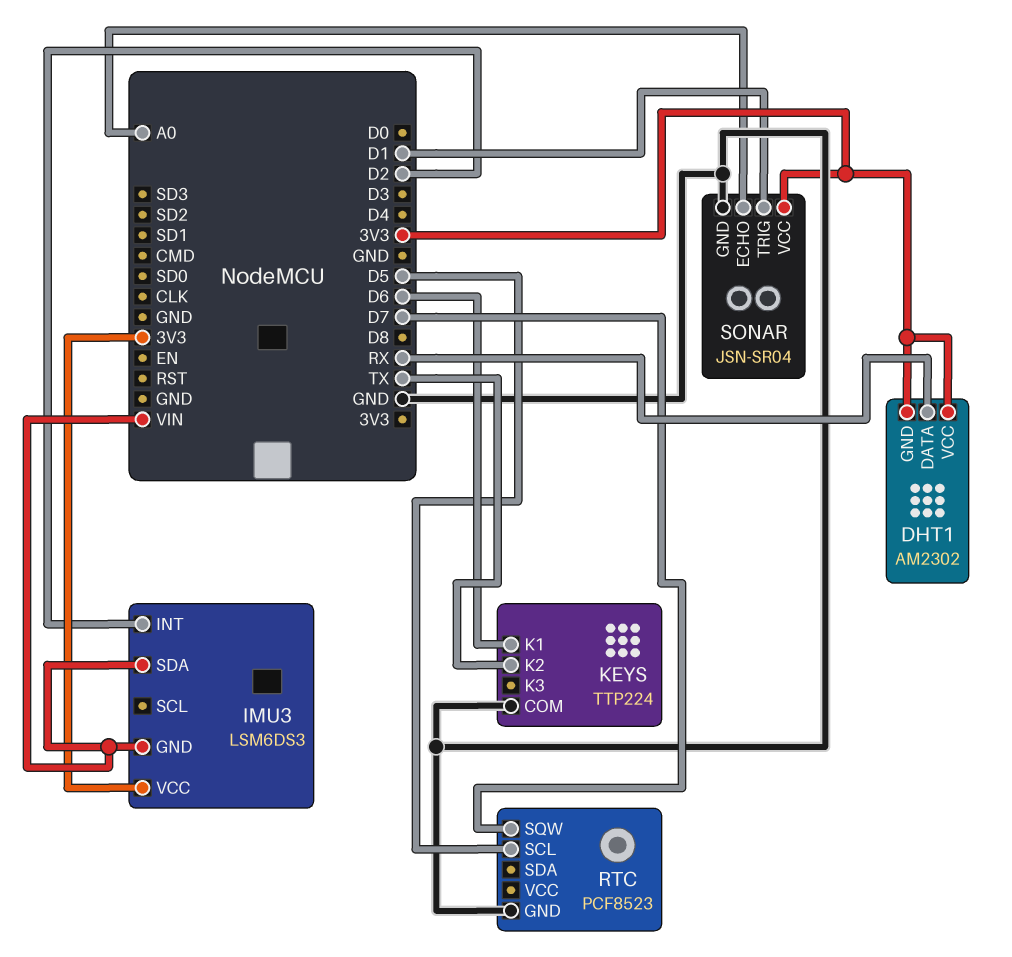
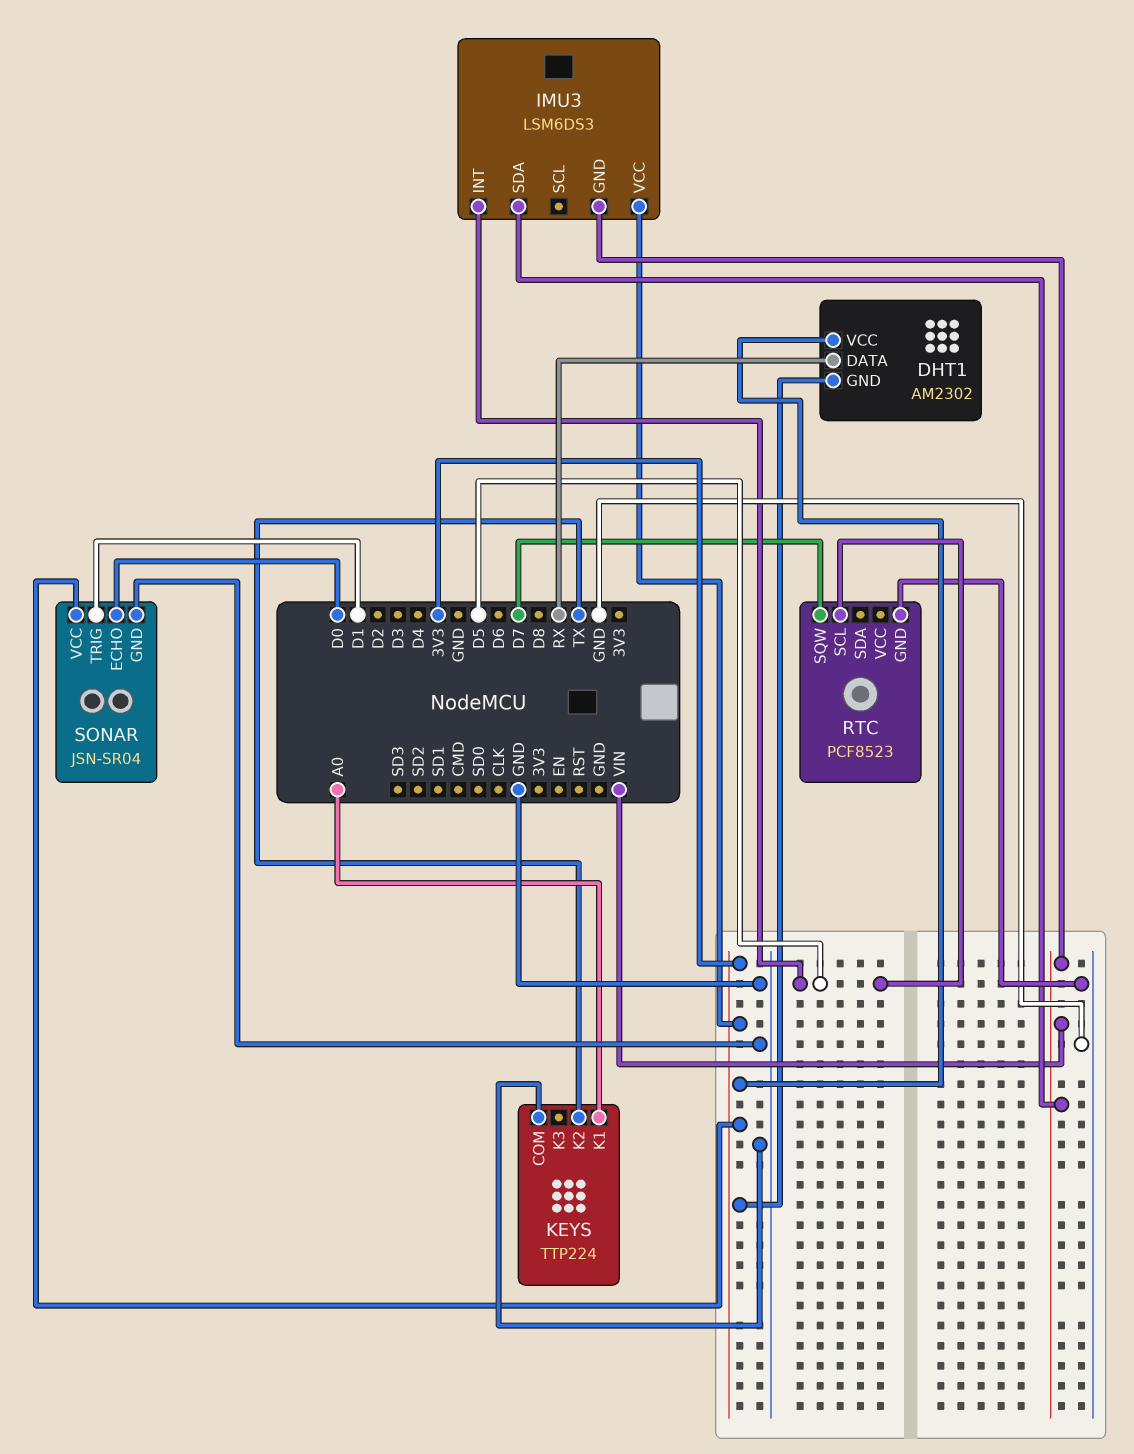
IMU3 pin INT: D2 -> D5
KEYS pin K1: D6 -> A0
SONAR pin ECHO: A0 -> D0

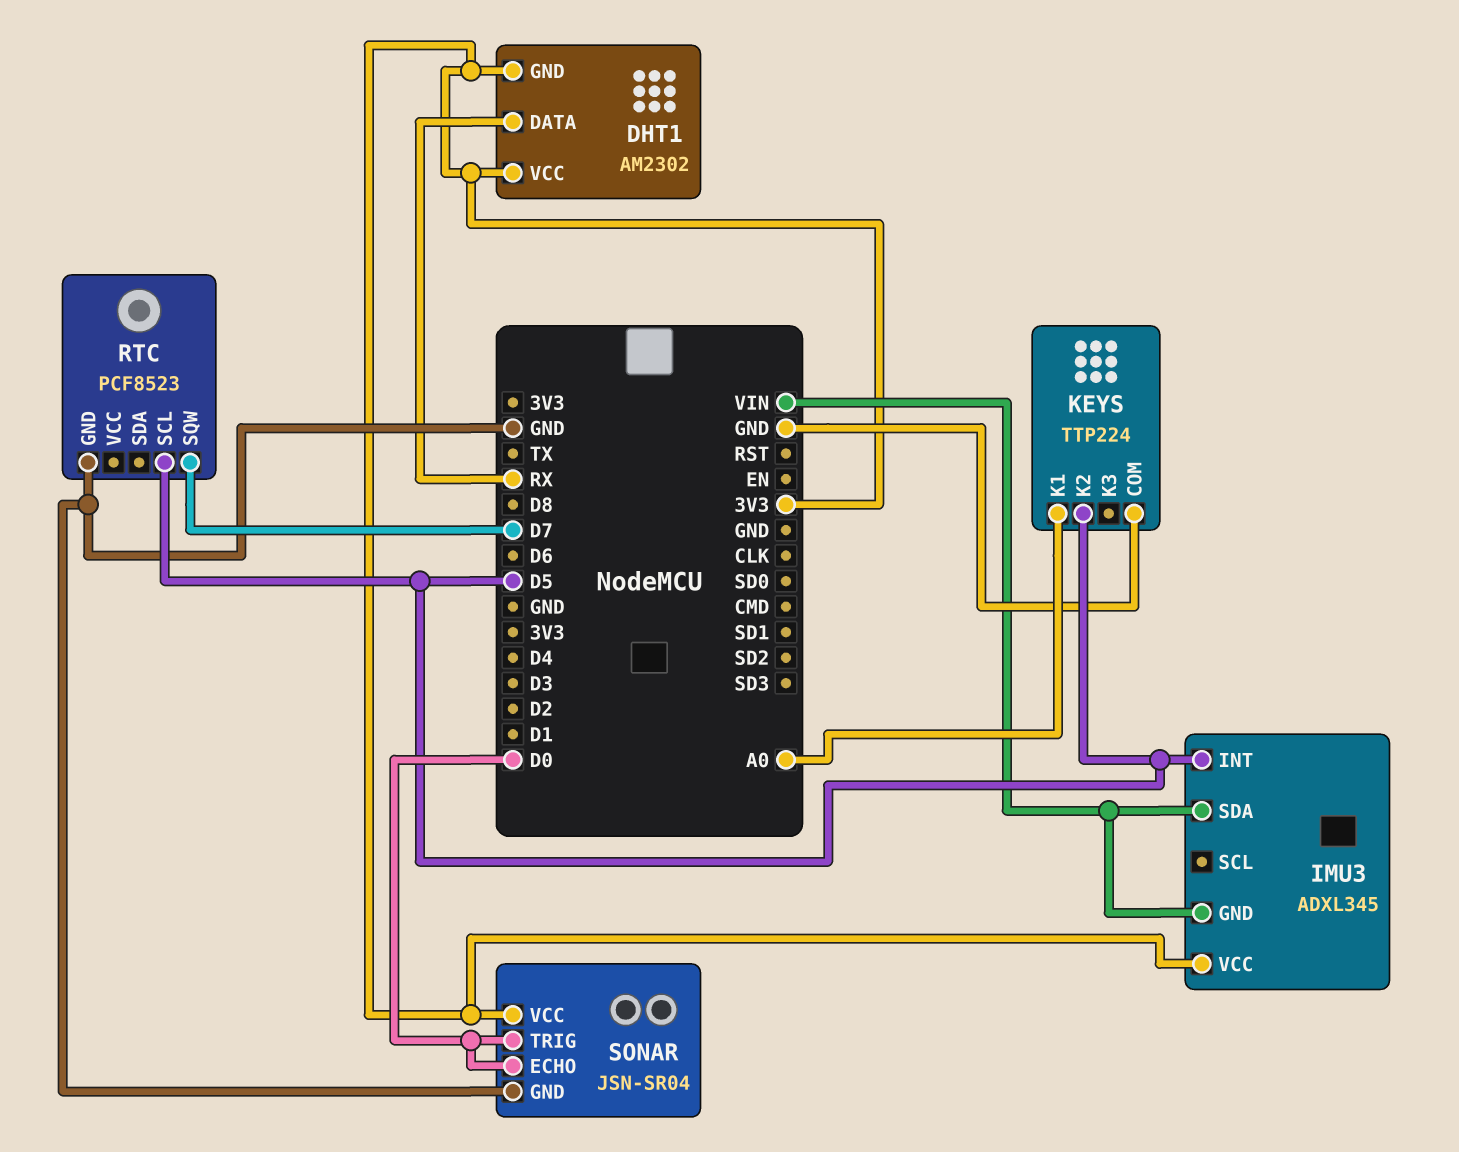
IMU3: LSM6DS3 -> ADXL345
KEYS pin K2: TX -> D5
SONAR pin TRIG: D1 -> D0

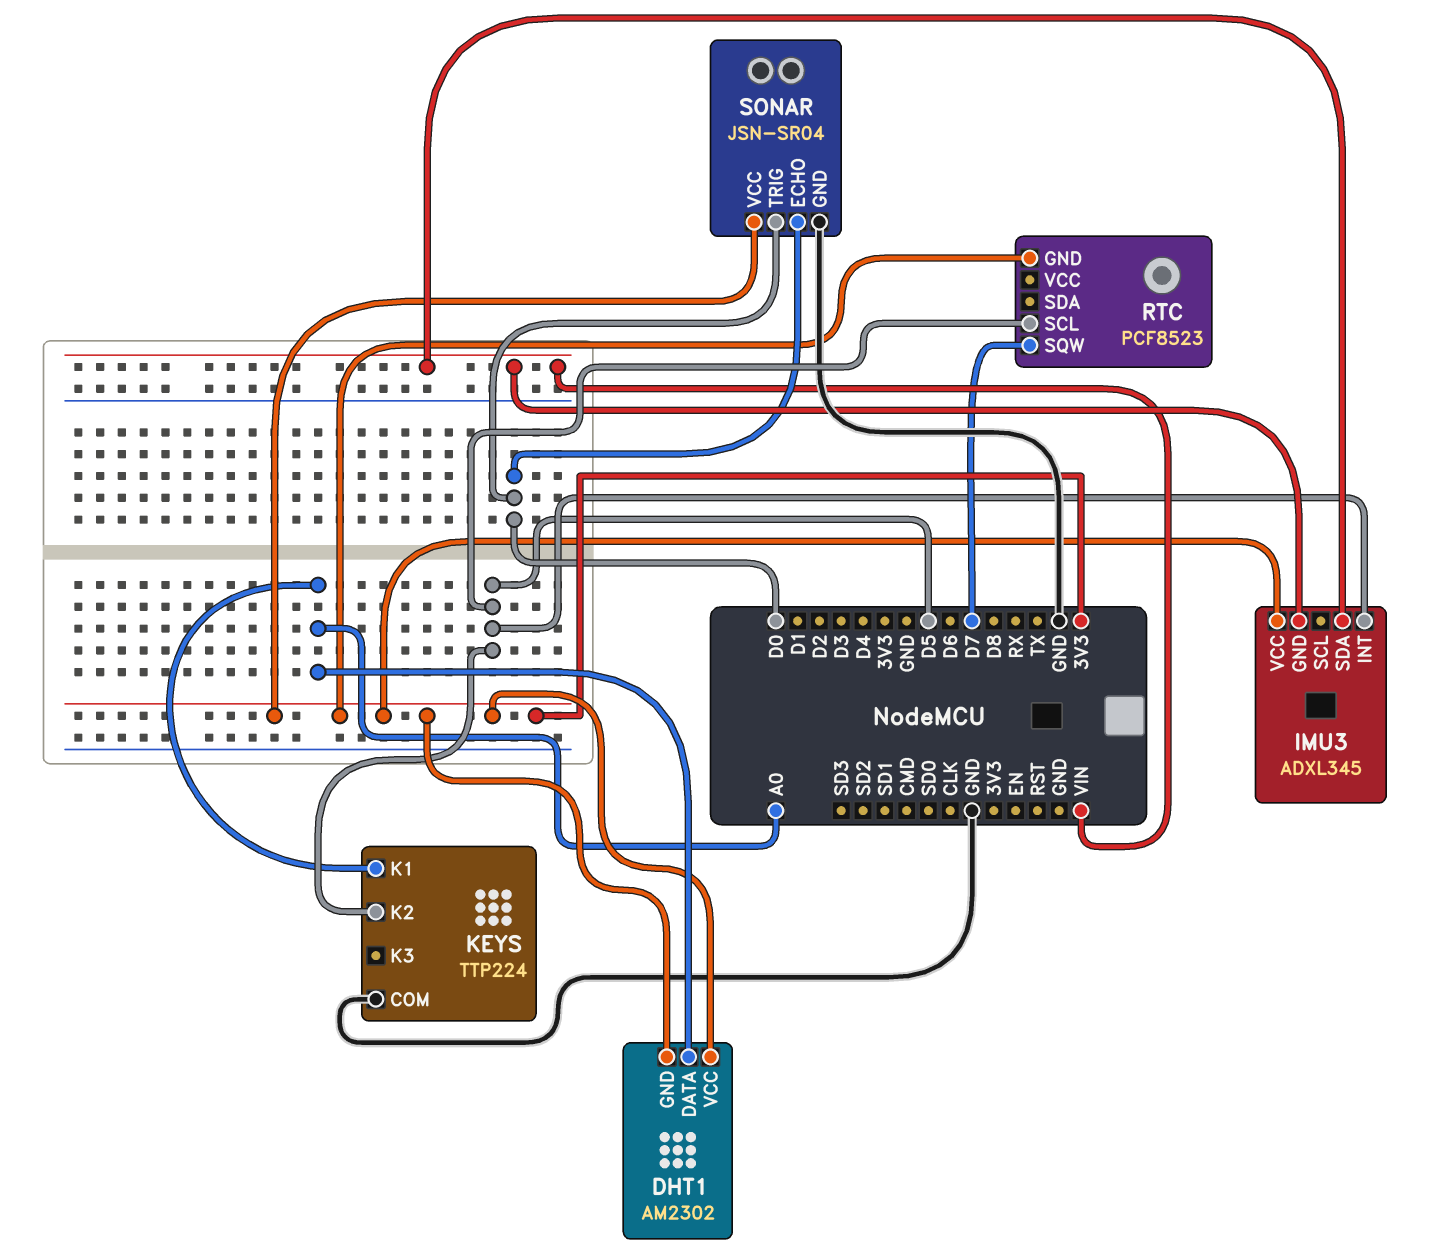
DHT1 pin DATA: RX -> A0
RTC pin GND: GND -> 3V3

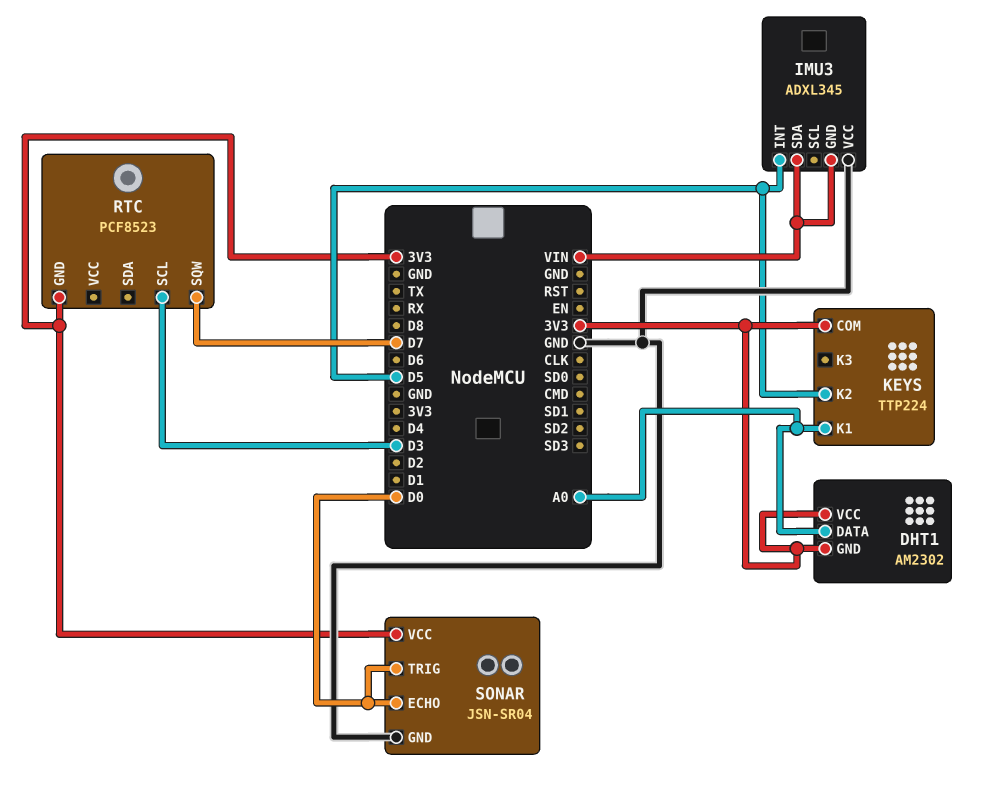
IMU3 pin VCC: 3V3 -> GND
KEYS pin COM: GND -> 3V3
RTC pin SCL: D5 -> D3

